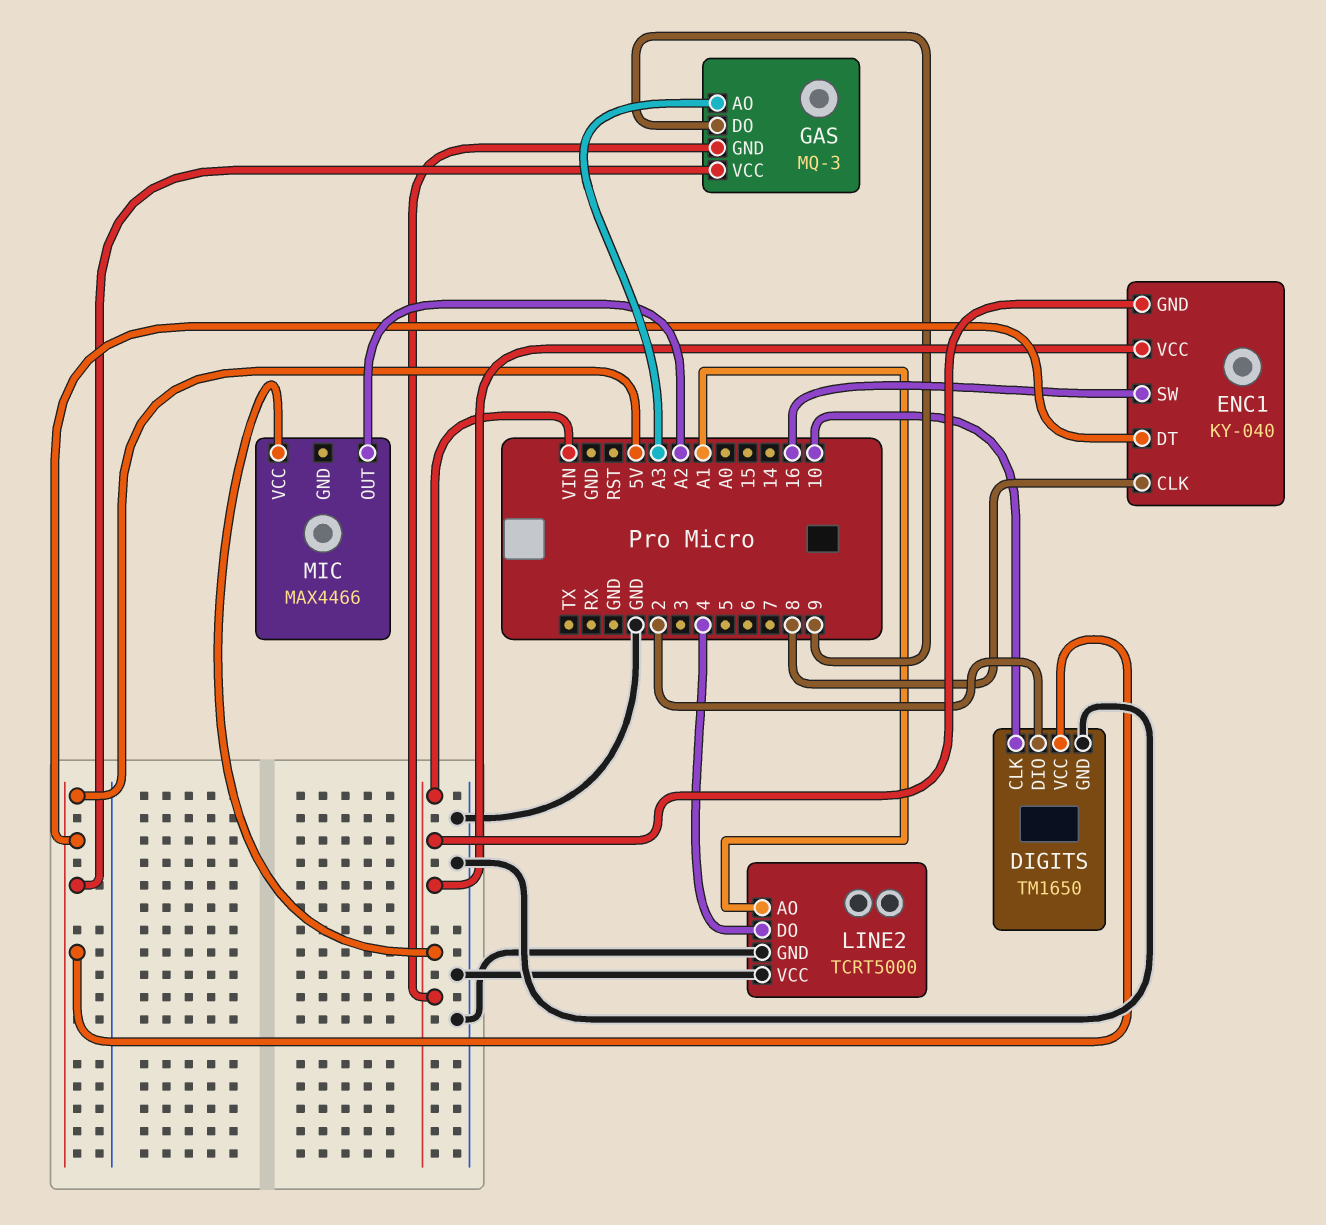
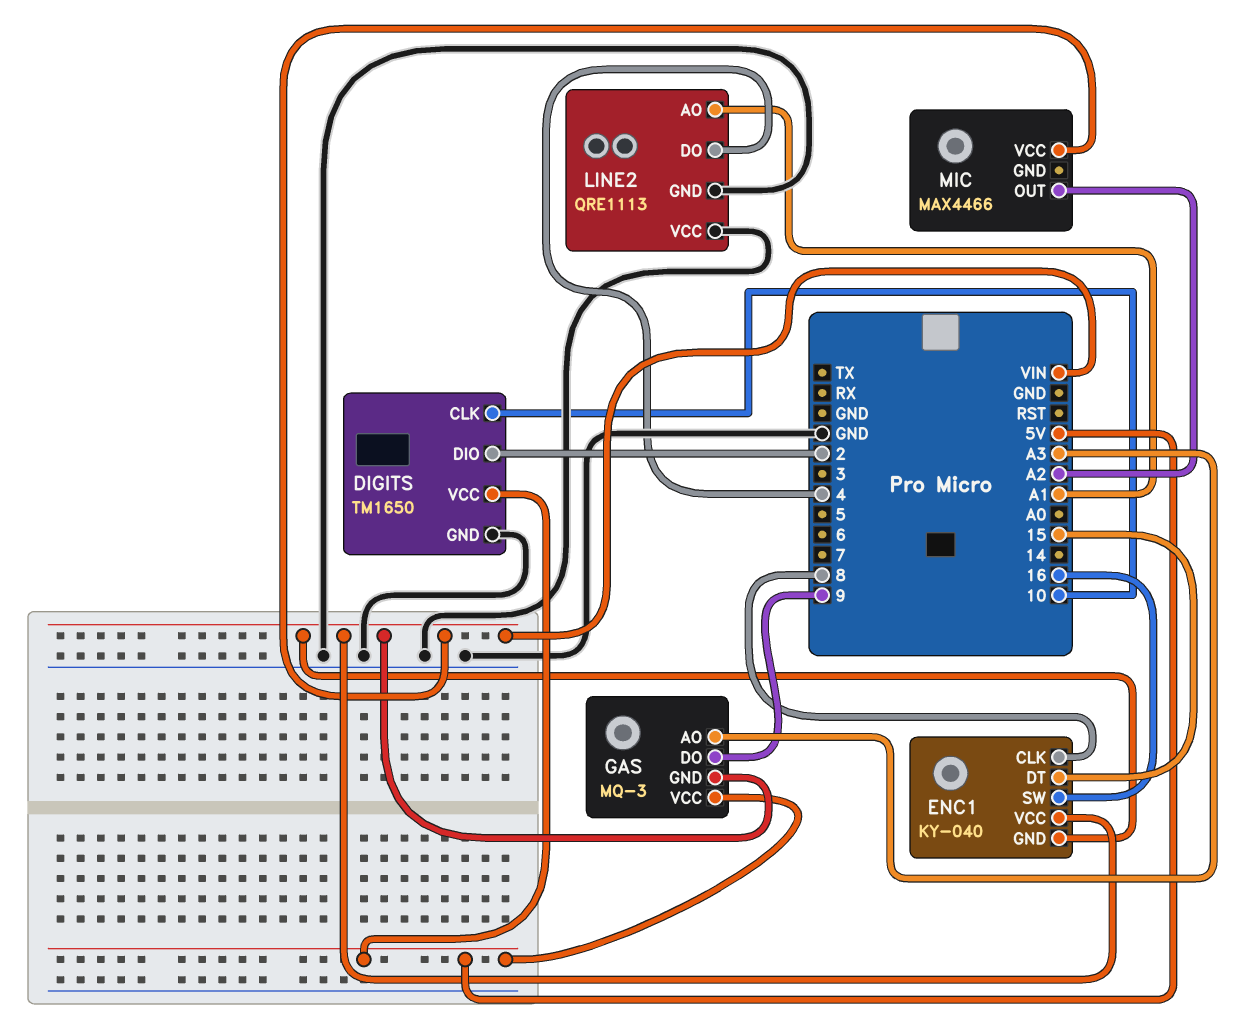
ENC1 pin DT: 5V -> 15
LINE2: TCRT5000 -> QRE1113

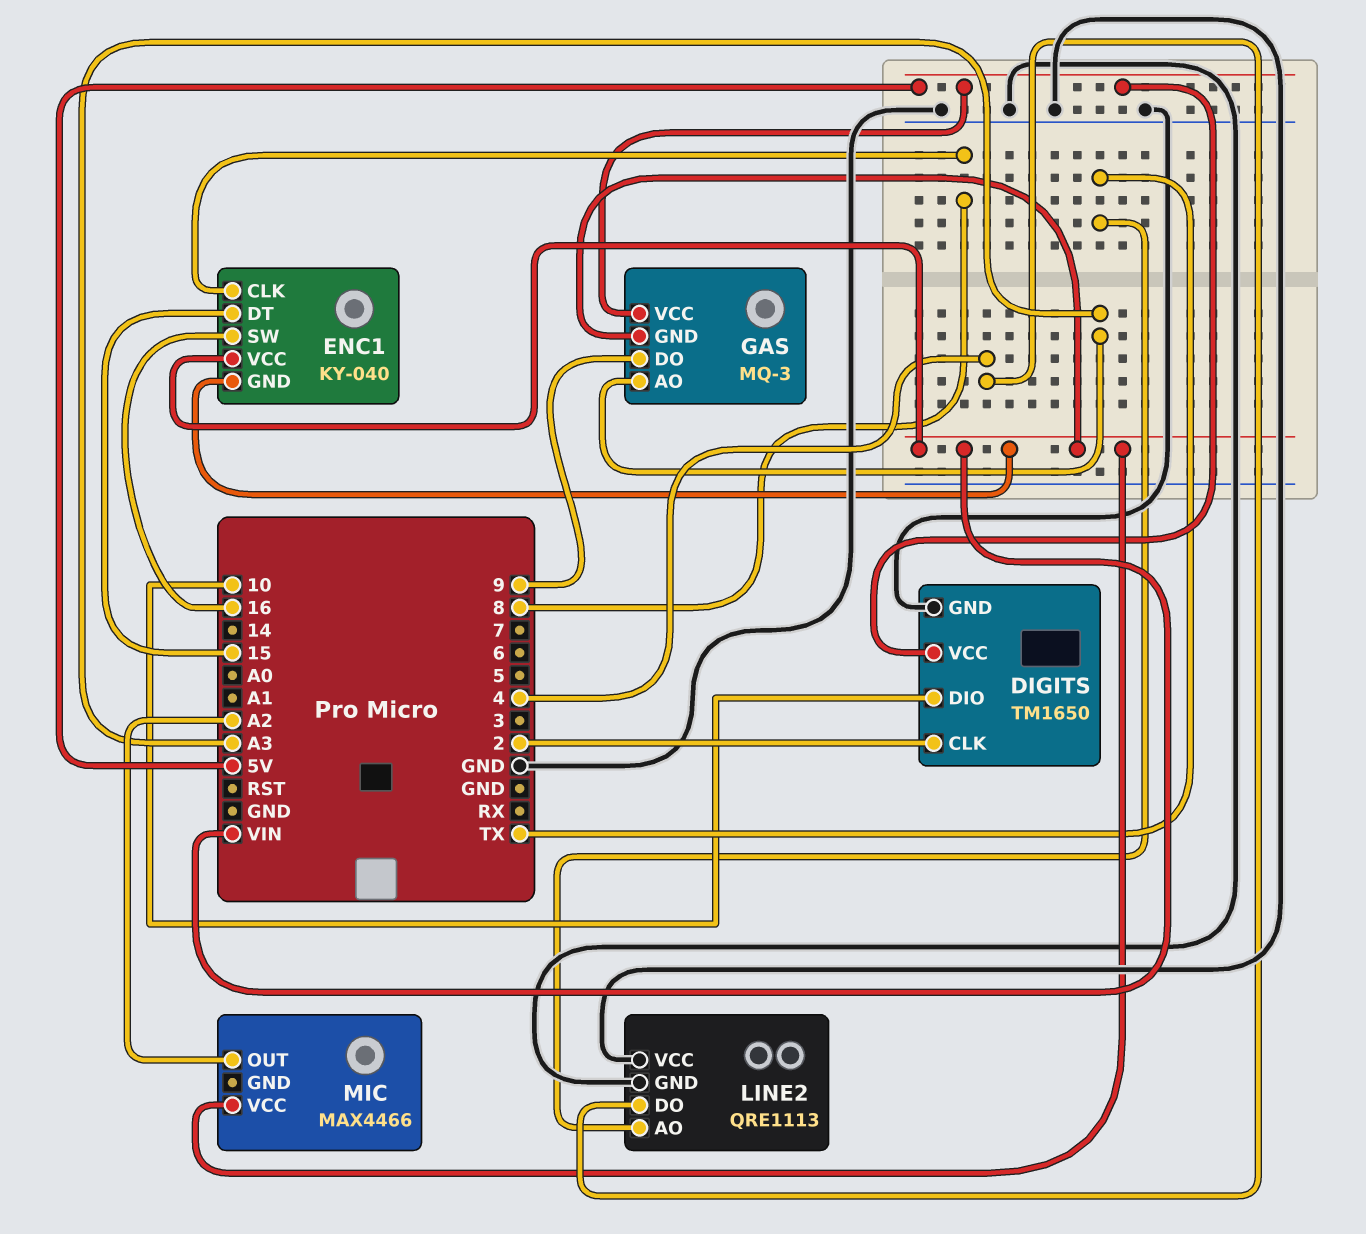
DIGITS pin CLK: 10 -> 2
DIGITS pin DIO: 2 -> 10
LINE2 pin AO: A1 -> TX

